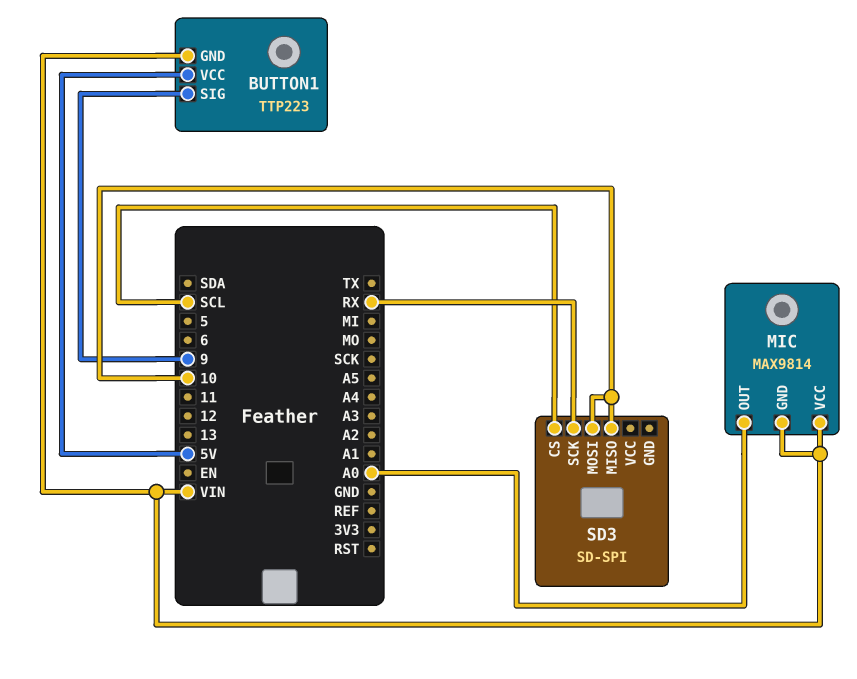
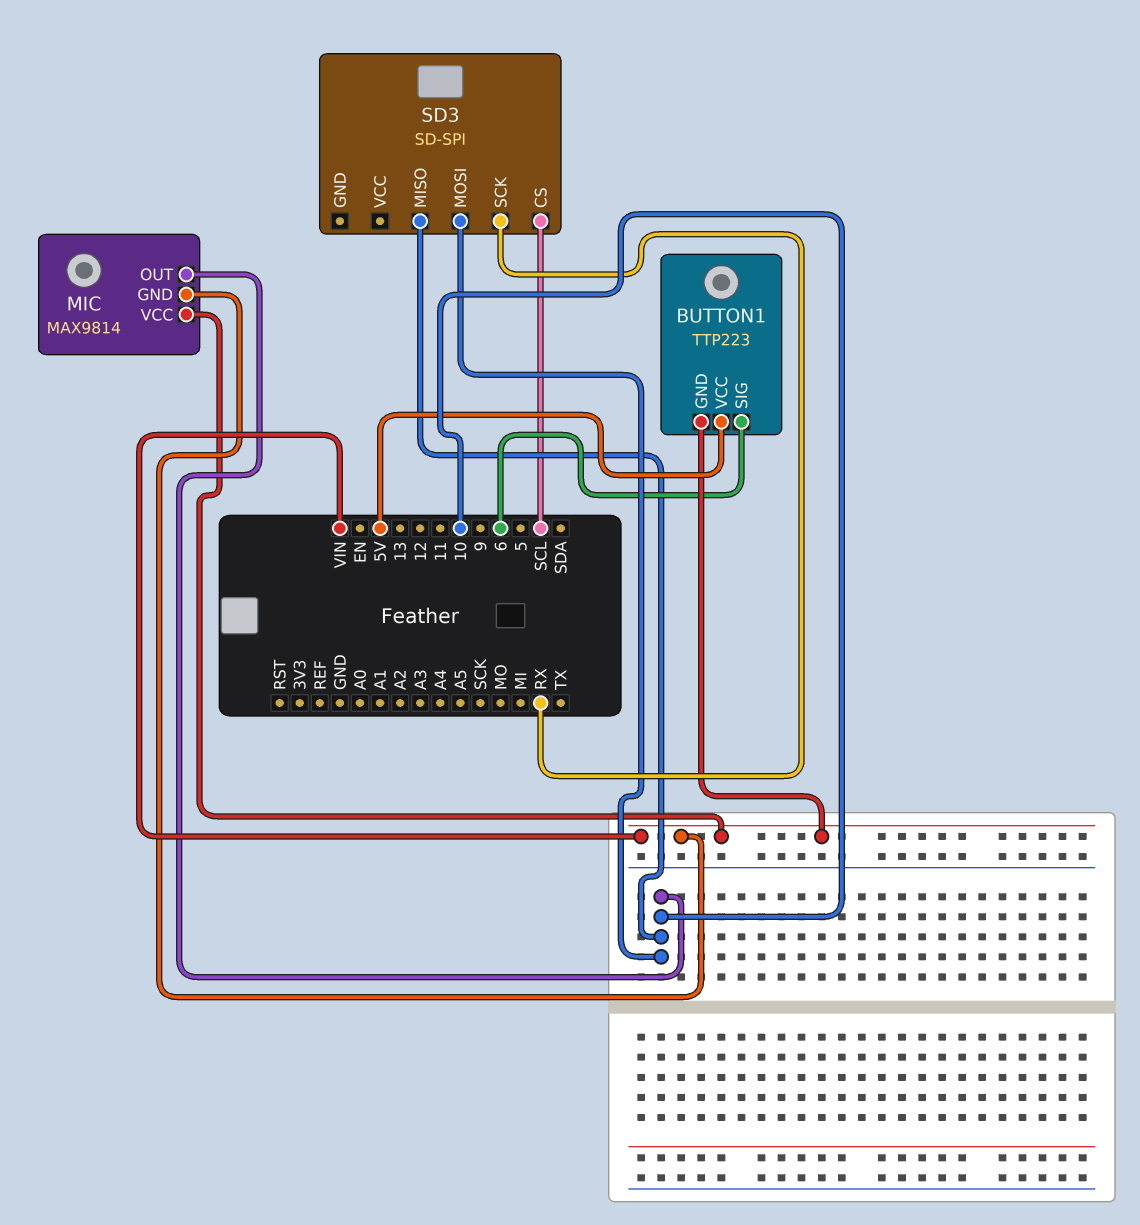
BUTTON1 pin SIG: 9 -> 6
MIC pin OUT: A0 -> 10

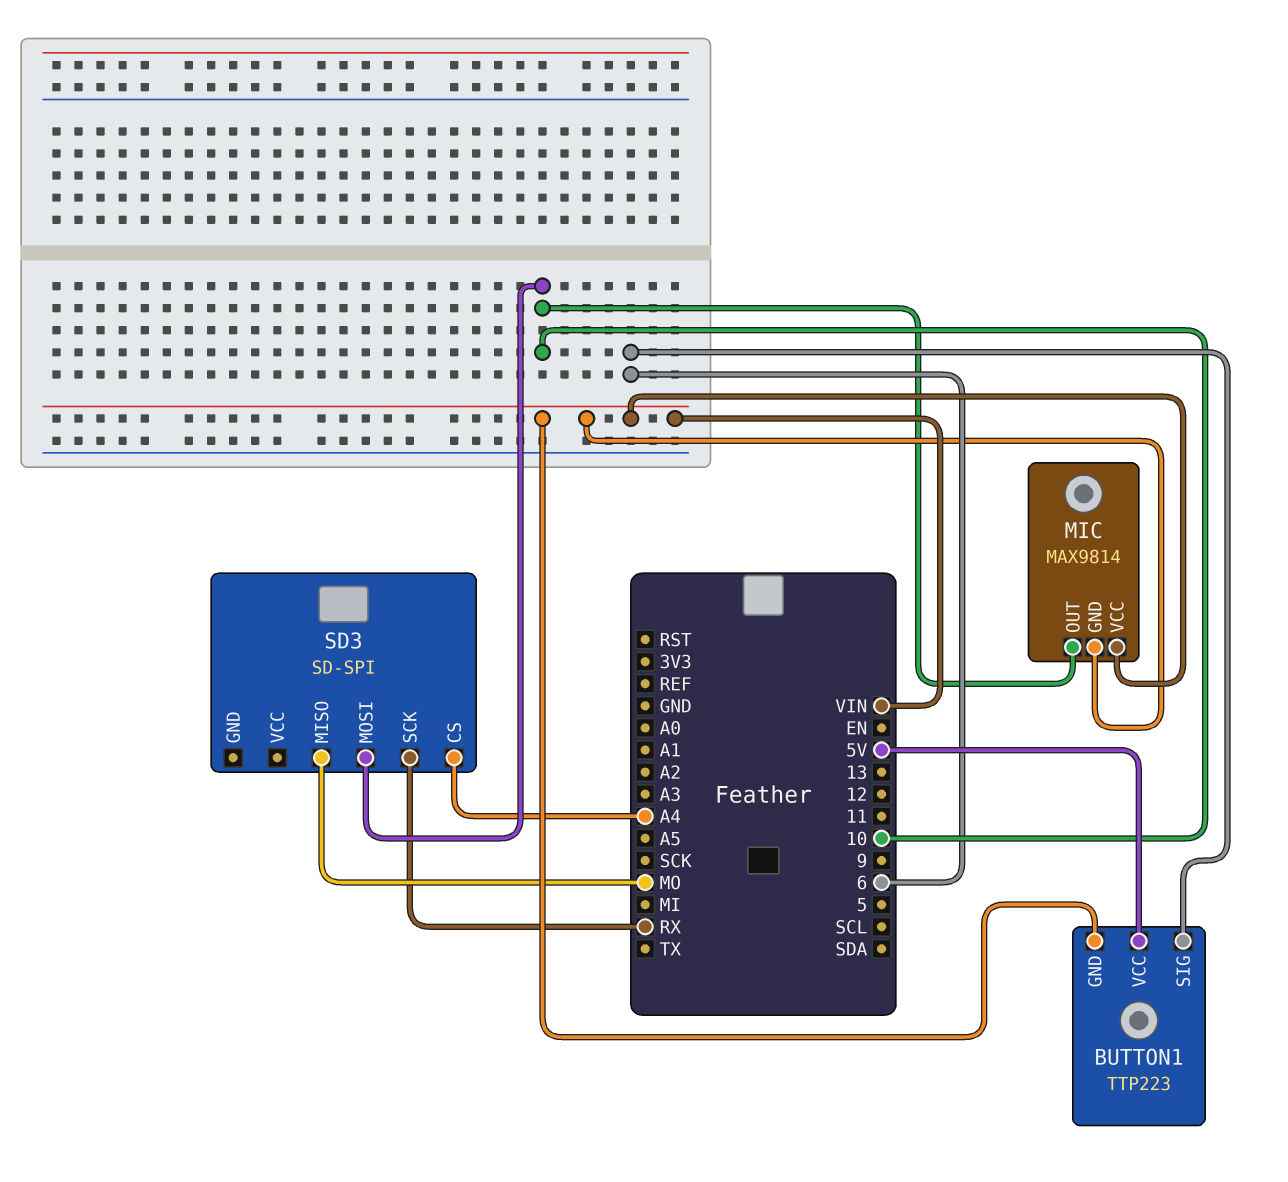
SD3 pin CS: SCL -> A4
SD3 pin MISO: 10 -> MO

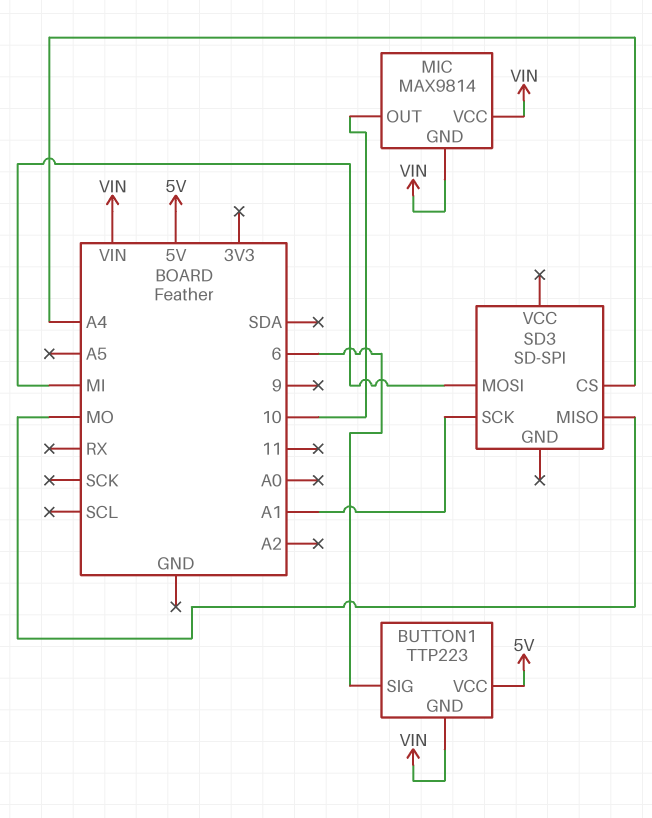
SD3 pin MOSI: 10 -> MI
SD3 pin SCK: RX -> A1

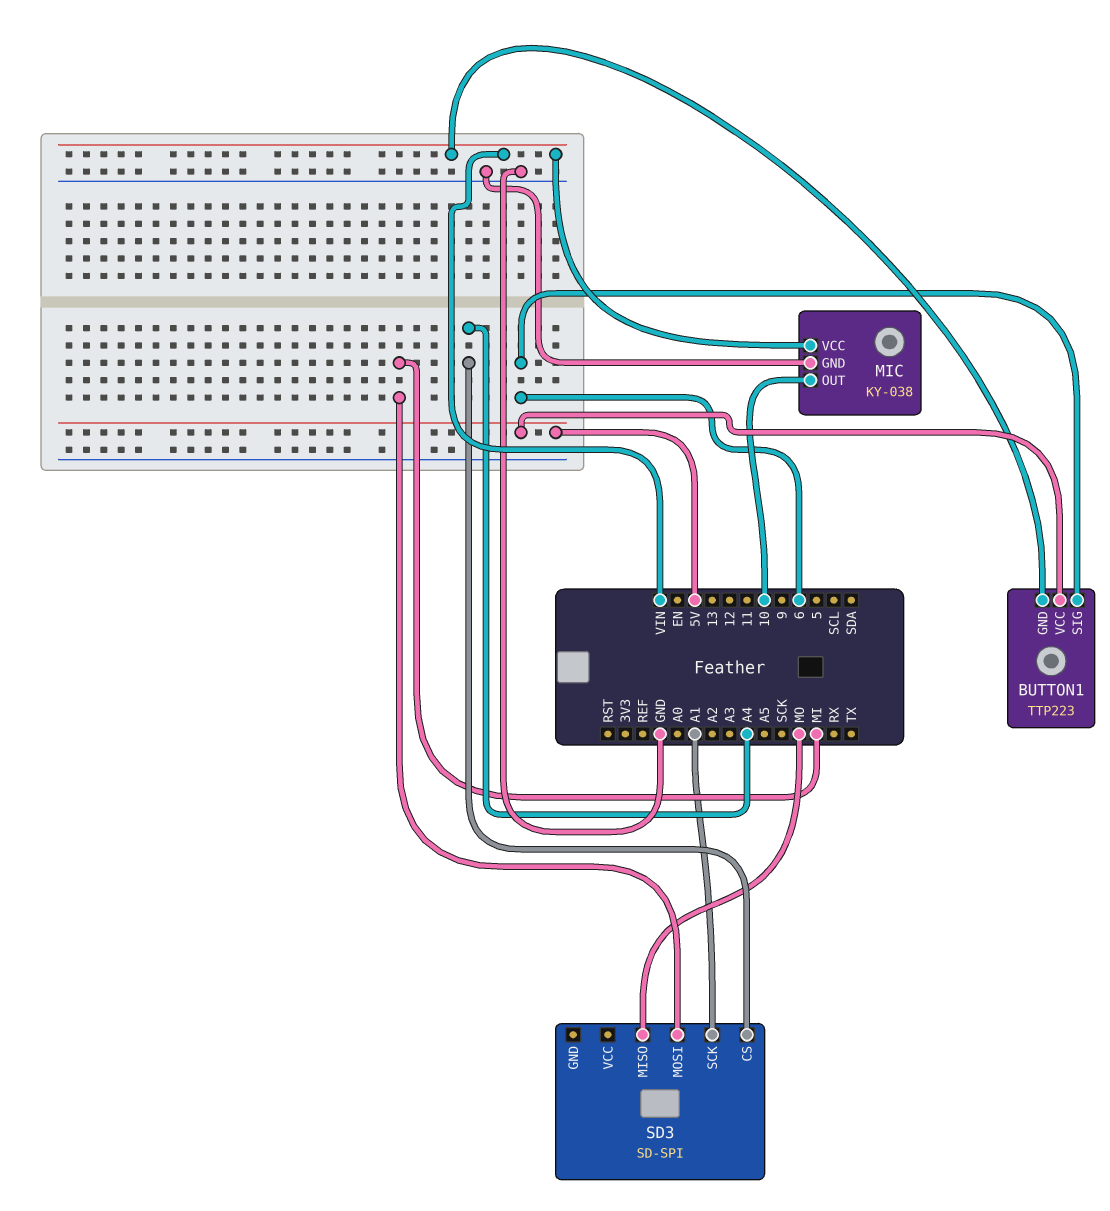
MIC: MAX9814 -> KY-038
MIC pin GND: VIN -> GND

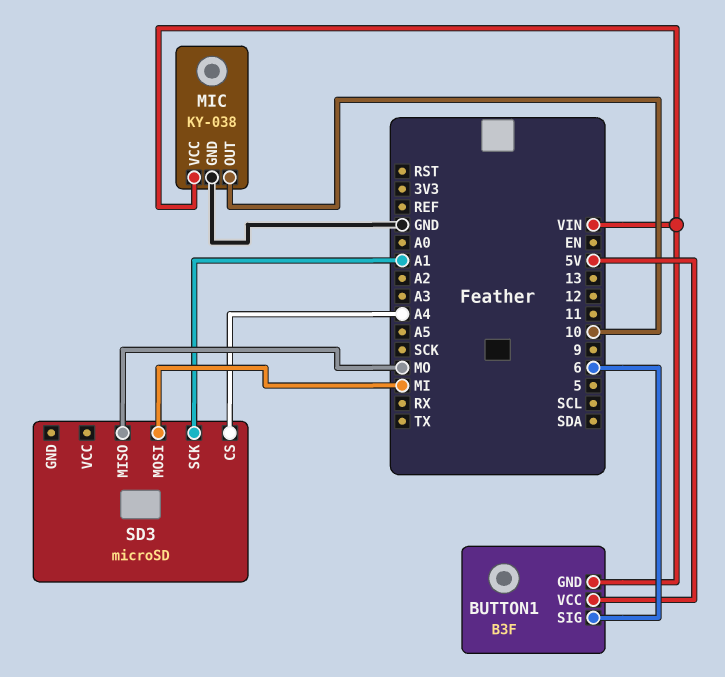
BUTTON1: TTP223 -> B3F
SD3: SD-SPI -> microSD

